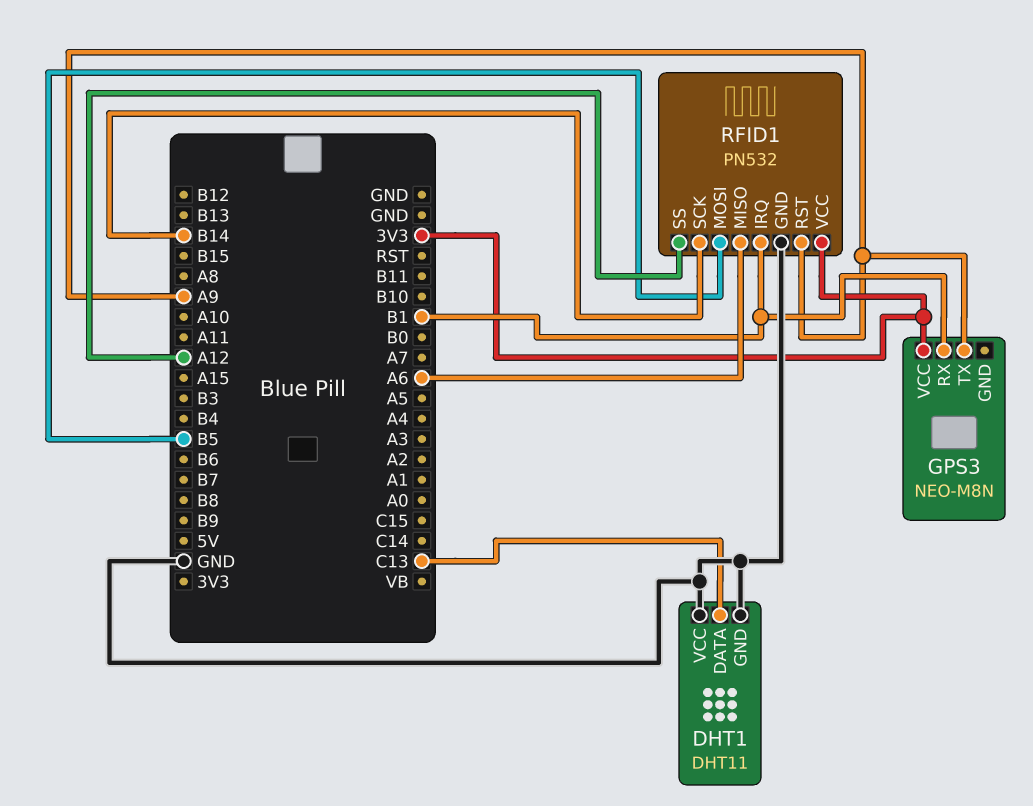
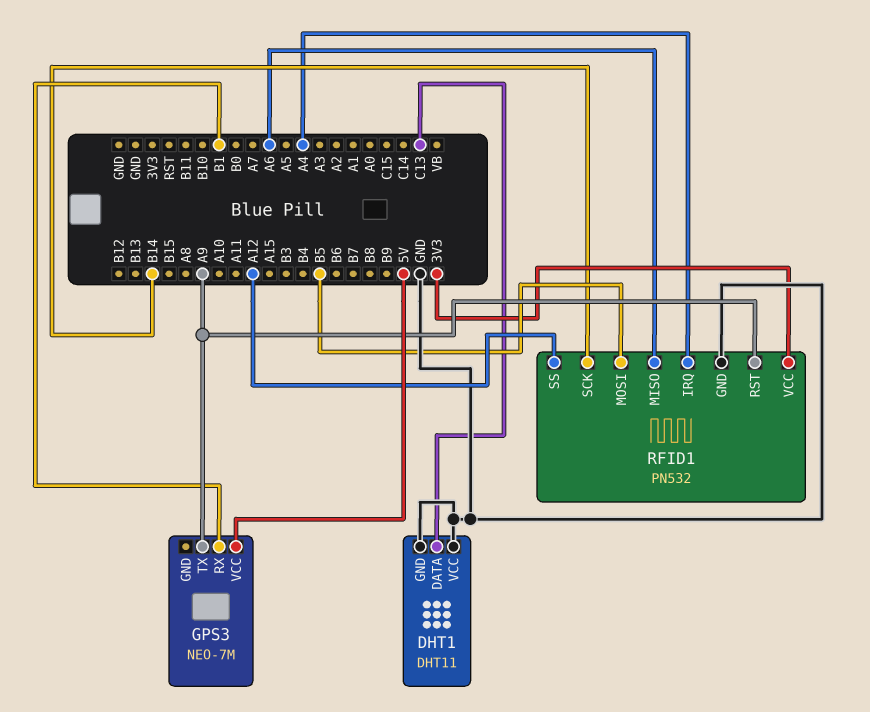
GPS3: NEO-M8N -> NEO-7M
GPS3 pin VCC: 3V3 -> 5V
RFID1 pin IRQ: B1 -> A4

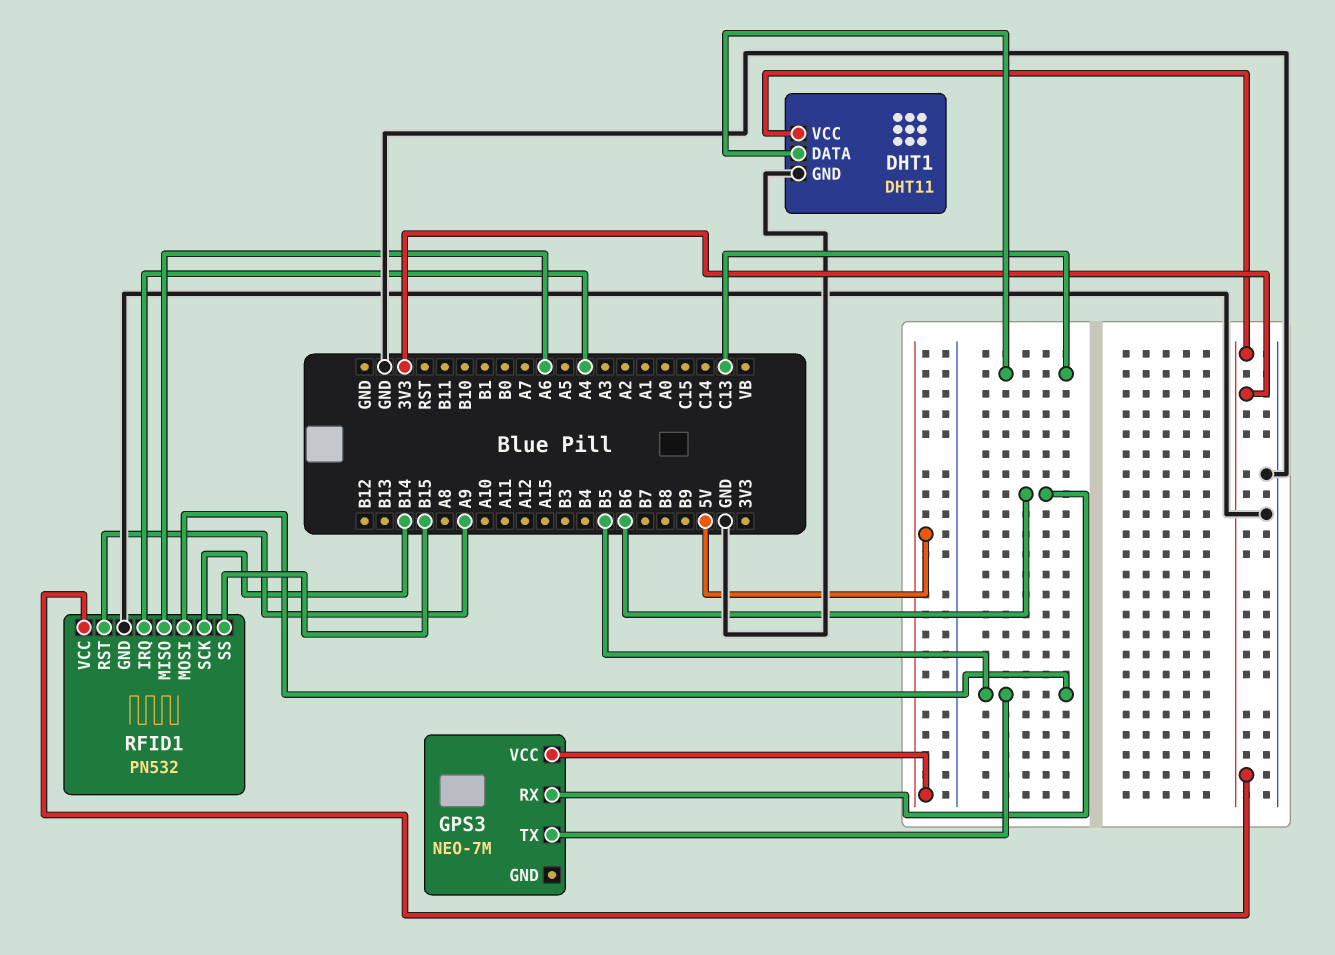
DHT1 pin VCC: GND -> 3V3
GPS3 pin RX: B1 -> B6
GPS3 pin TX: A9 -> B5
RFID1 pin SS: A12 -> B15

